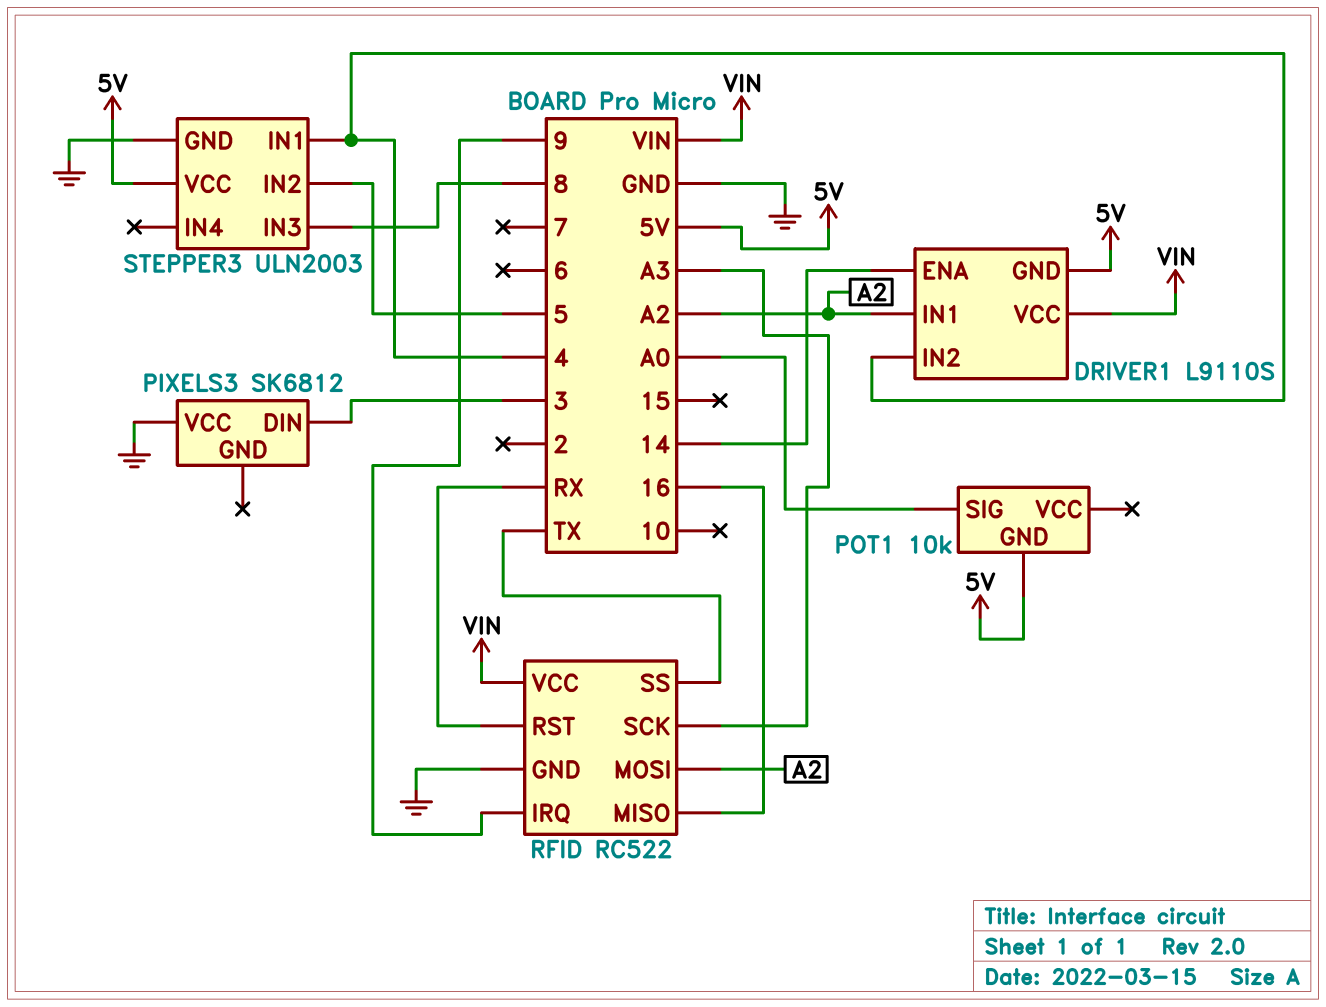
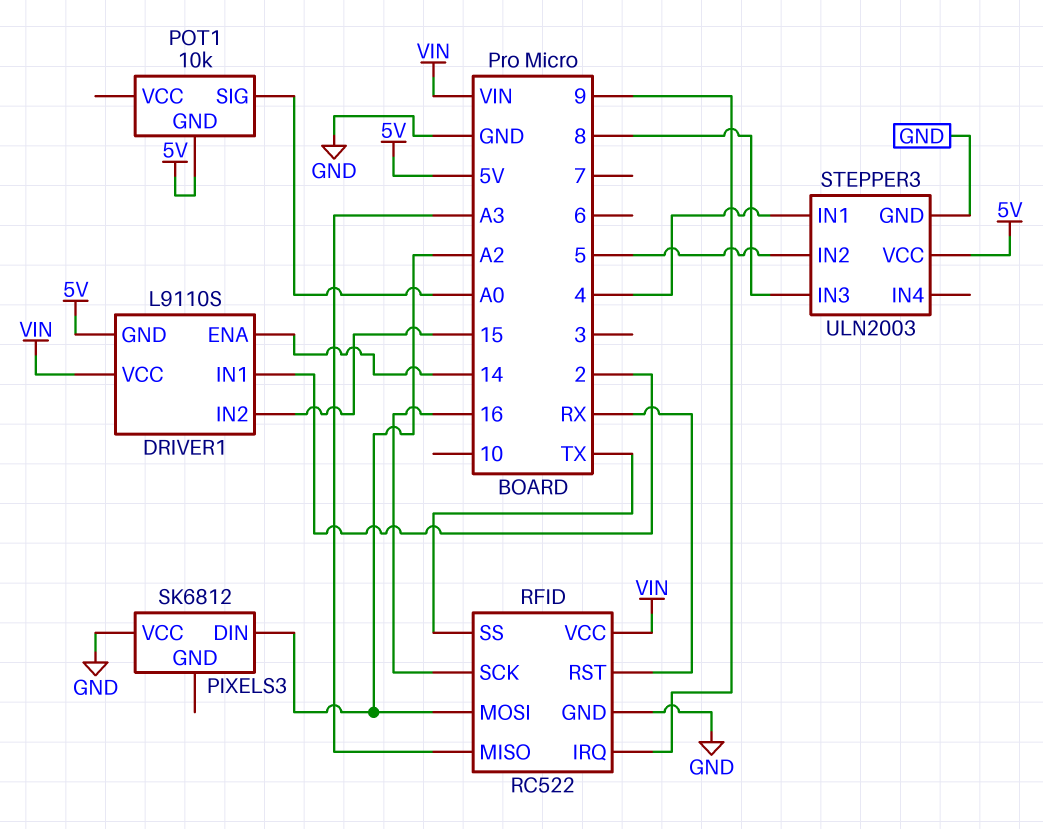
DRIVER1 pin IN1: A2 -> 2
DRIVER1 pin IN2: 4 -> 15
PIXELS3 pin DIN: 3 -> A2
RFID pin MISO: 16 -> A3
RFID pin SCK: A3 -> 16

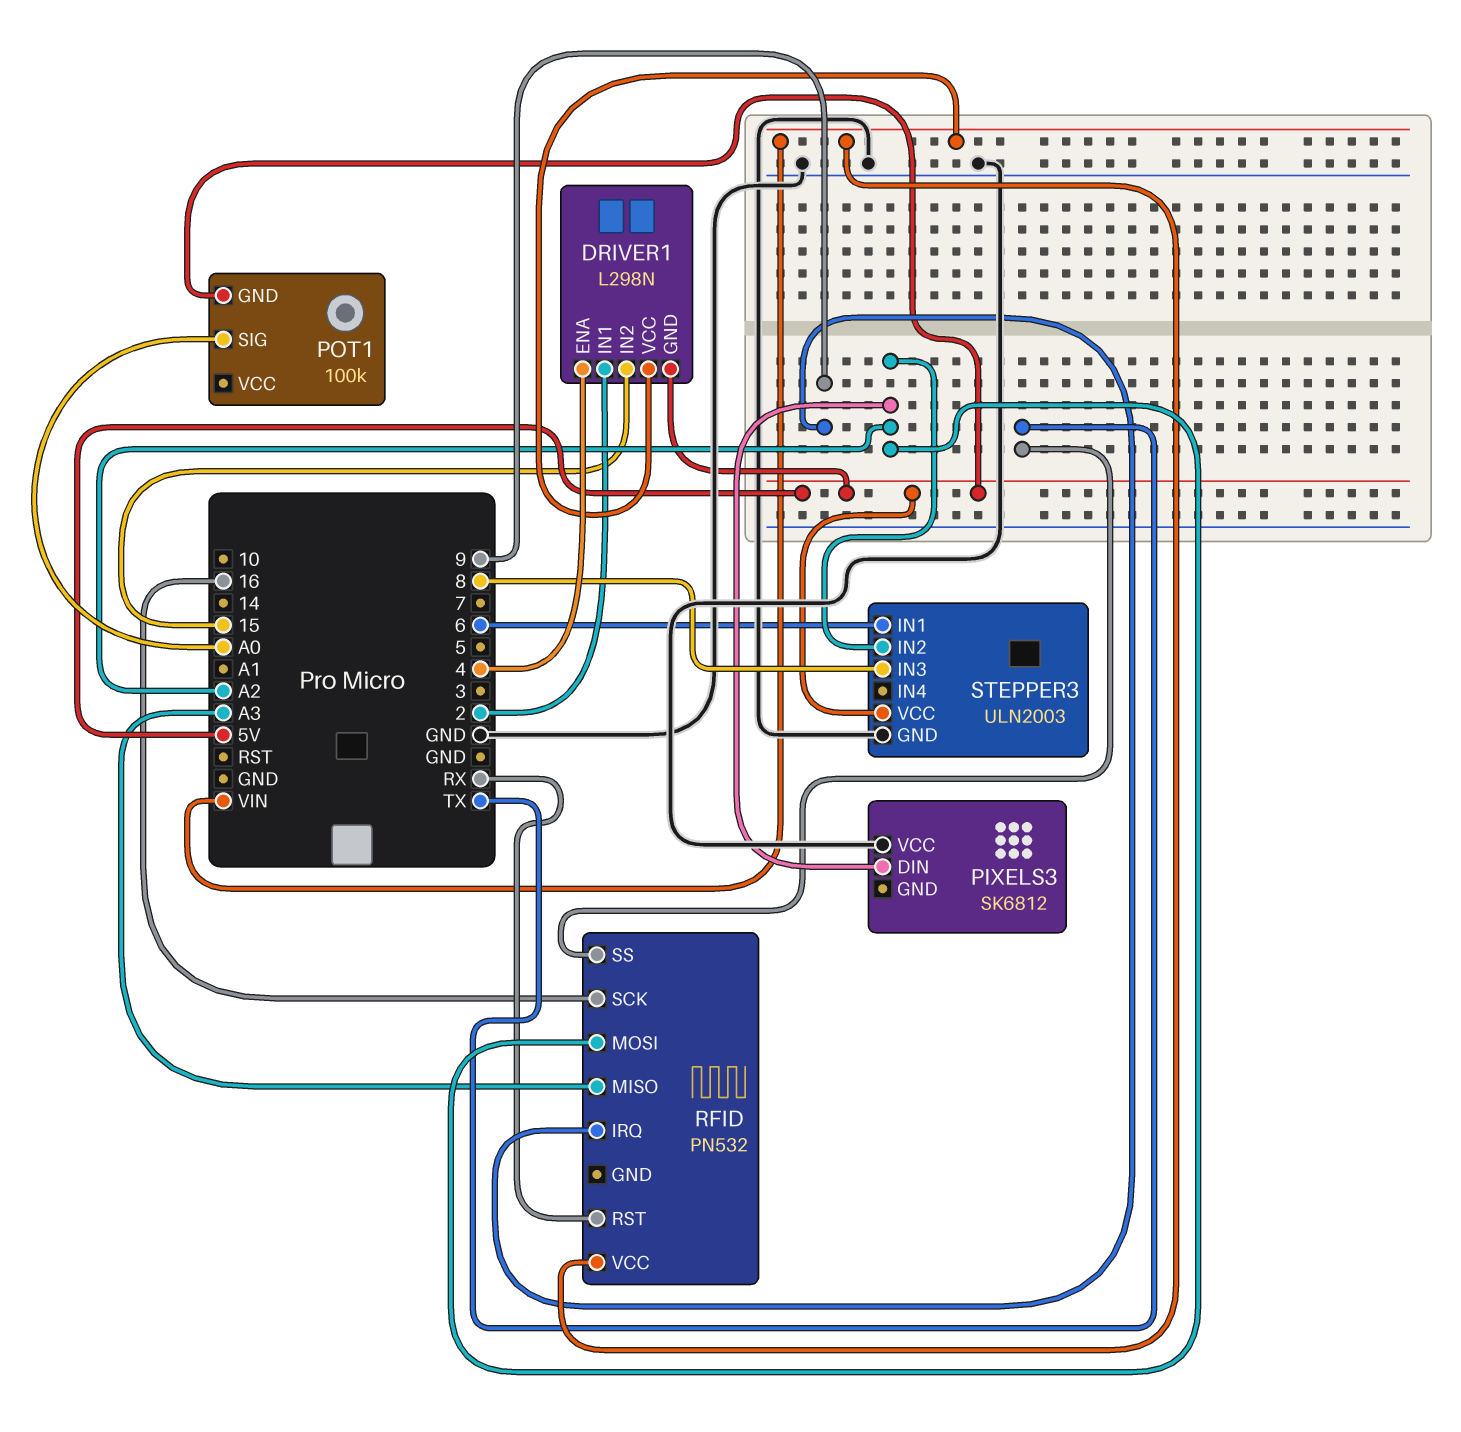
DRIVER1: L9110S -> L298N
DRIVER1 pin ENA: 14 -> 4
POT1: 10k -> 100k
RFID: RC522 -> PN532
RFID pin GND: GND -> none
STEPPER3 pin IN1: 4 -> 6
STEPPER3 pin IN2: 5 -> A2

